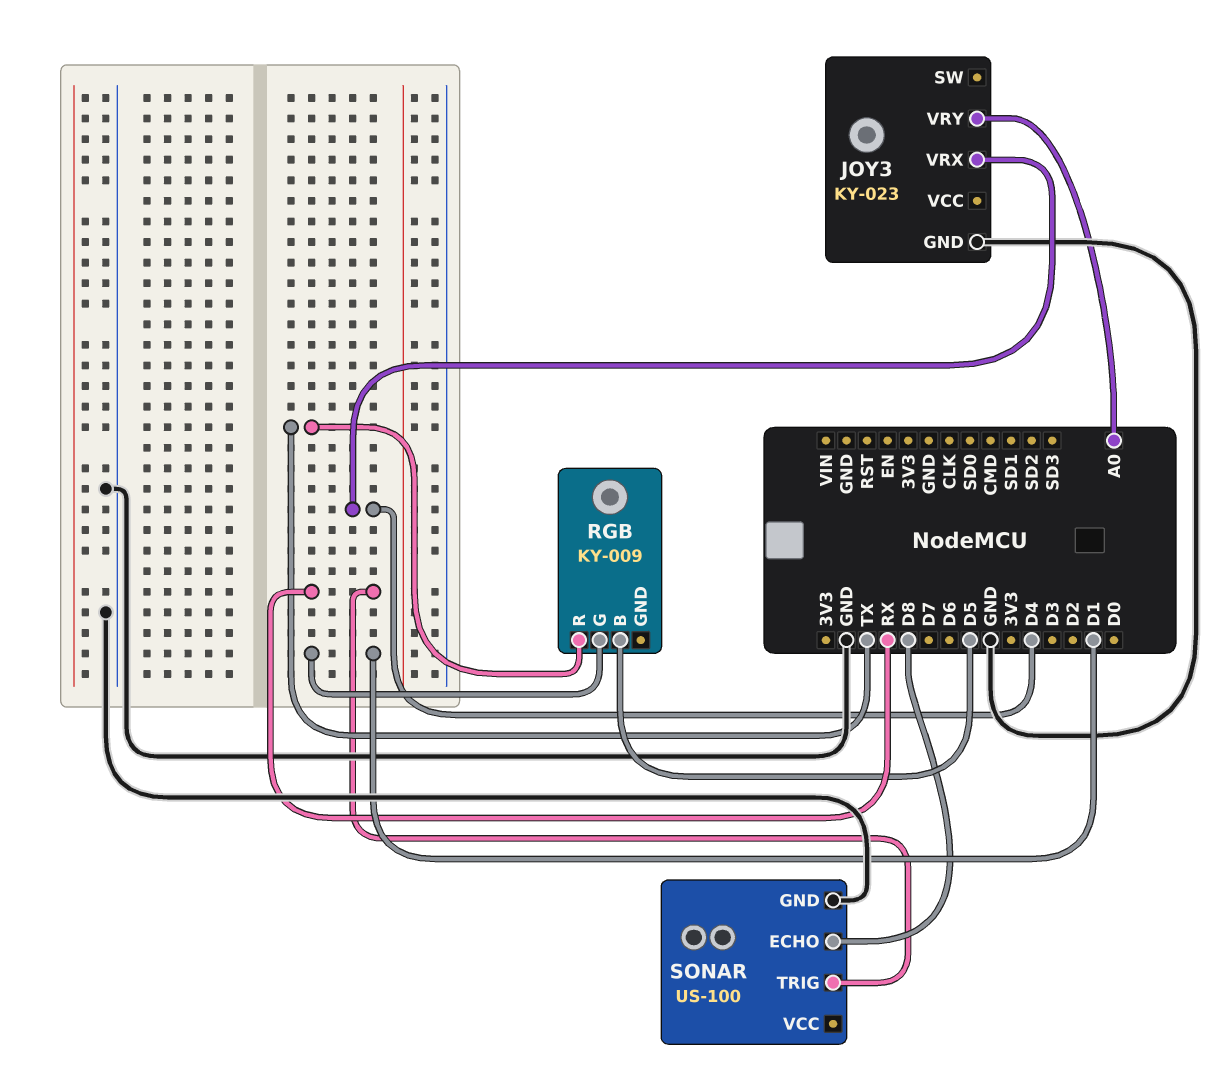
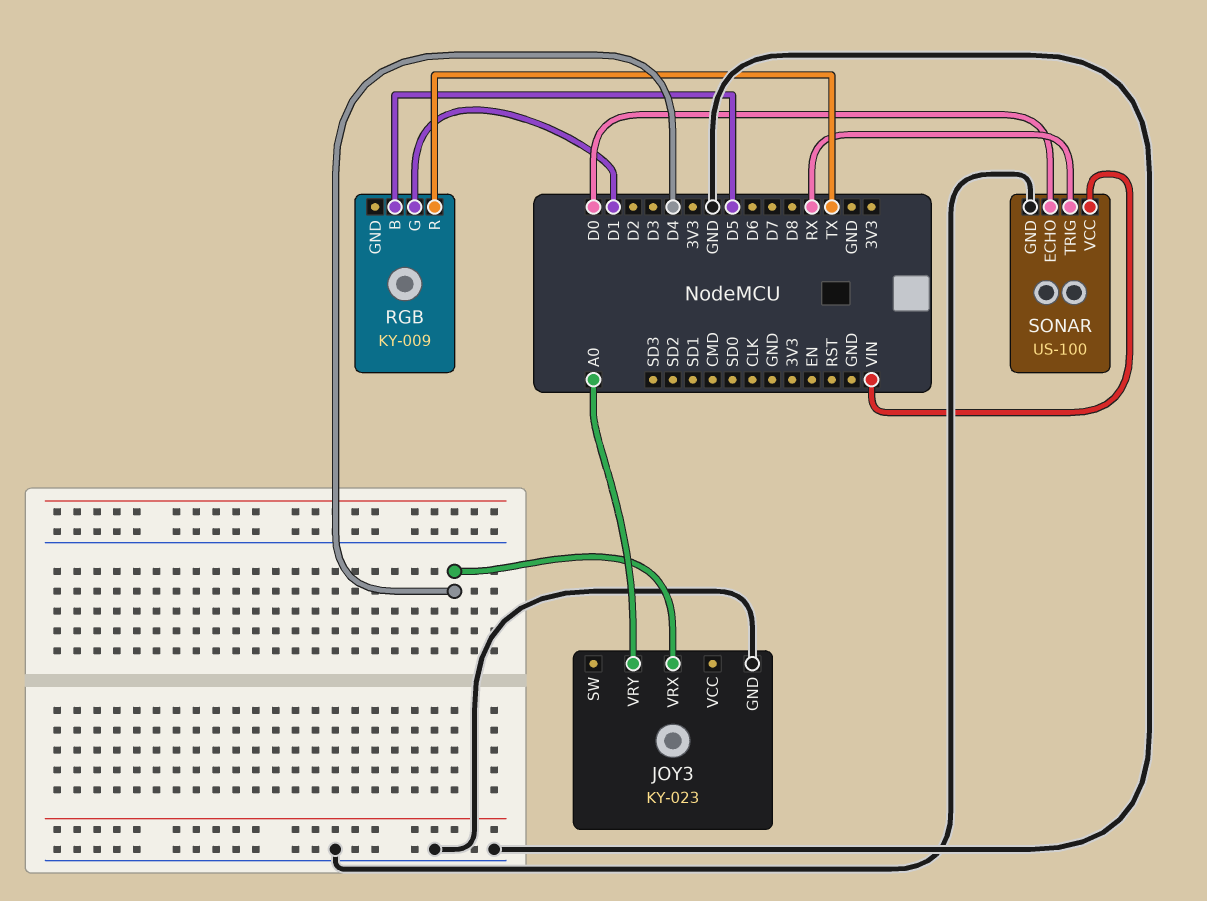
SONAR pin ECHO: D8 -> D0
SONAR pin VCC: none -> VIN

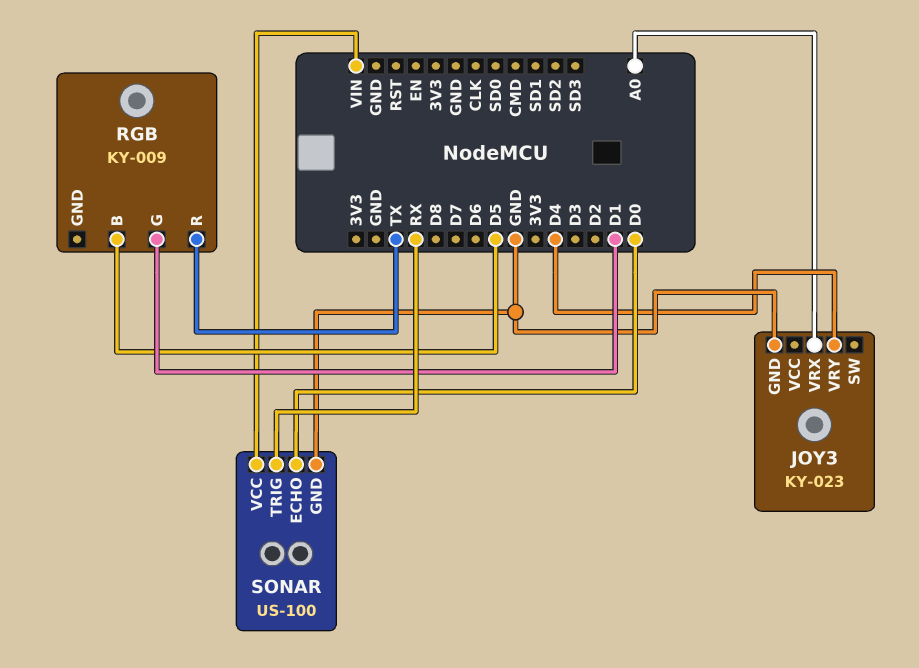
JOY3 pin VRX: D4 -> A0
JOY3 pin VRY: A0 -> D4

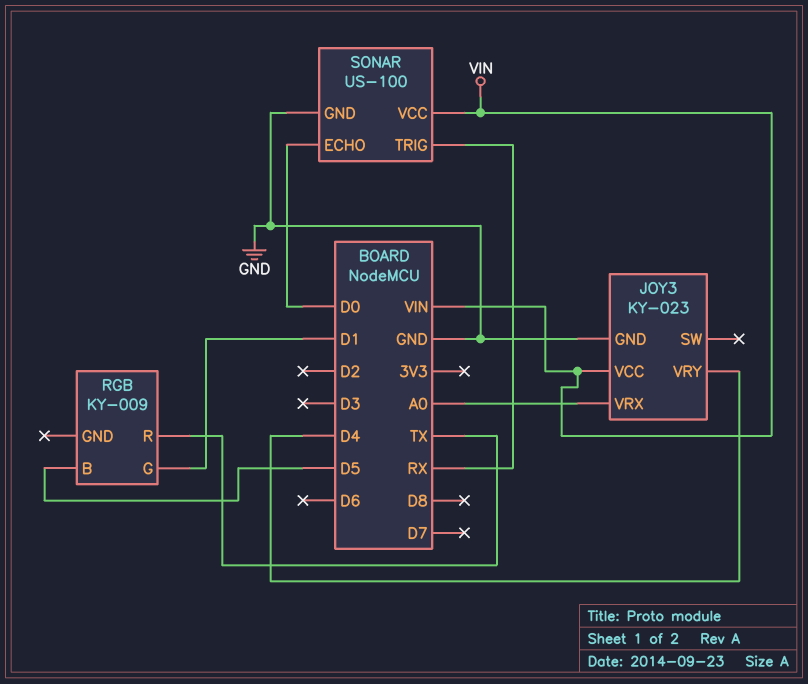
JOY3 pin VCC: none -> VIN

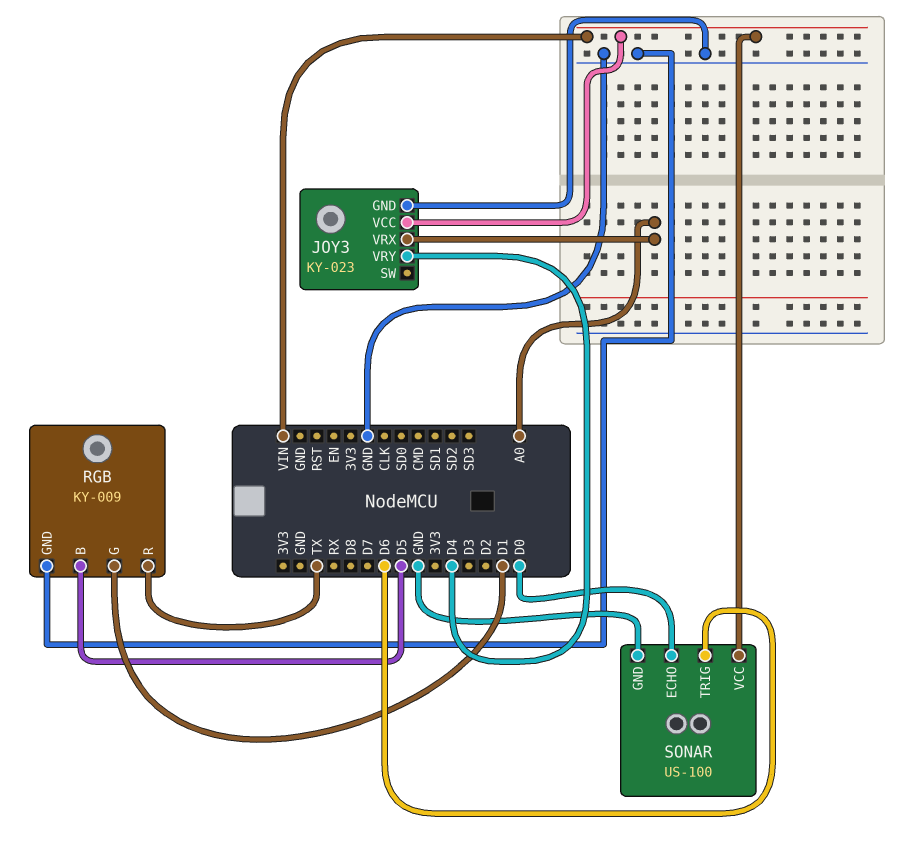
RGB pin GND: none -> GND
SONAR pin TRIG: RX -> D6

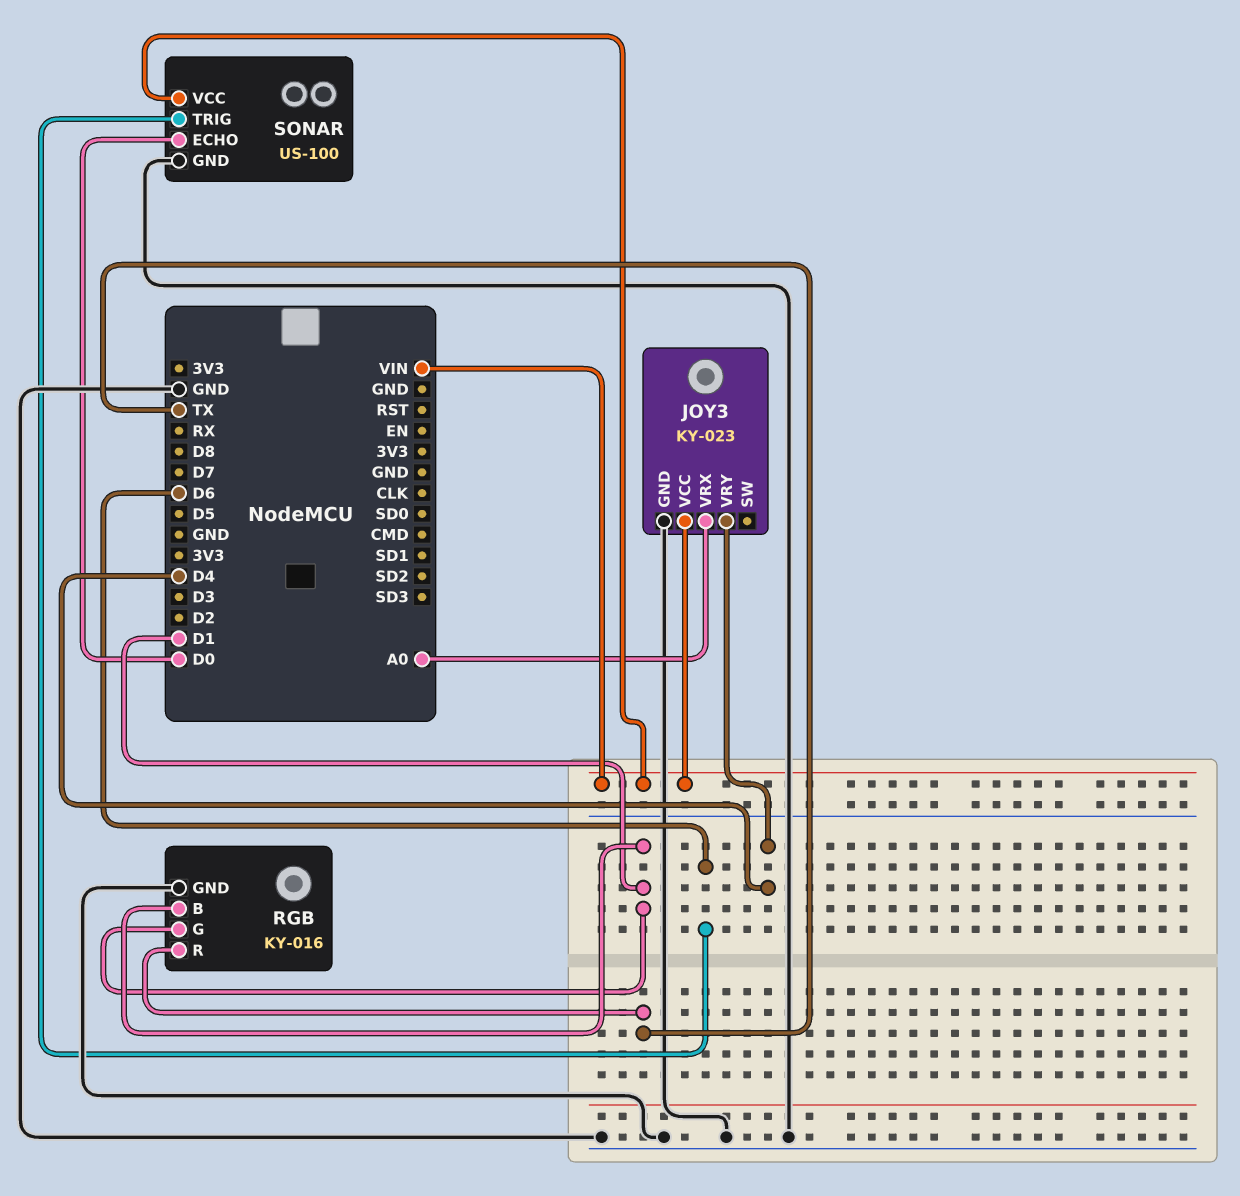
RGB: KY-009 -> KY-016
RGB pin B: D5 -> D1

